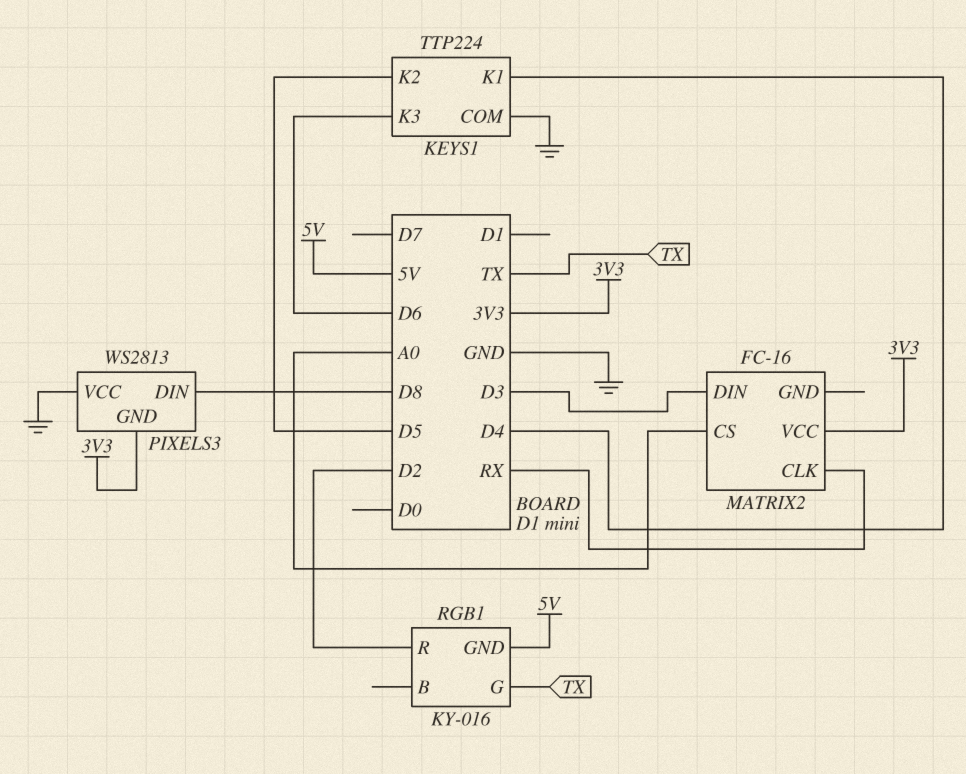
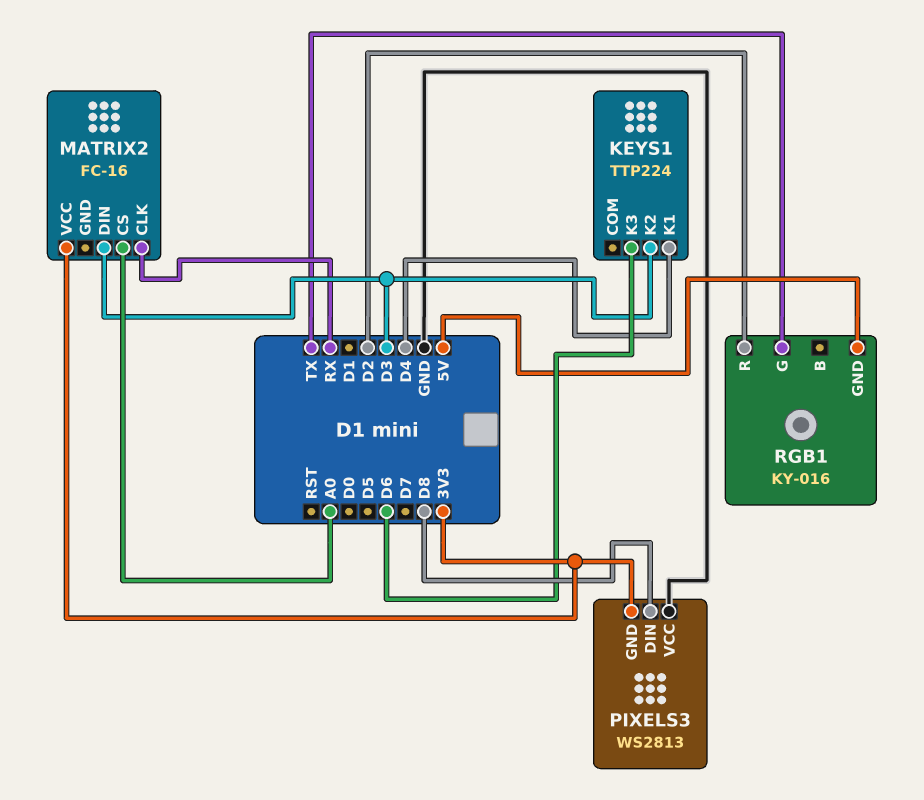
KEYS1 pin COM: GND -> none
KEYS1 pin K2: D5 -> D3

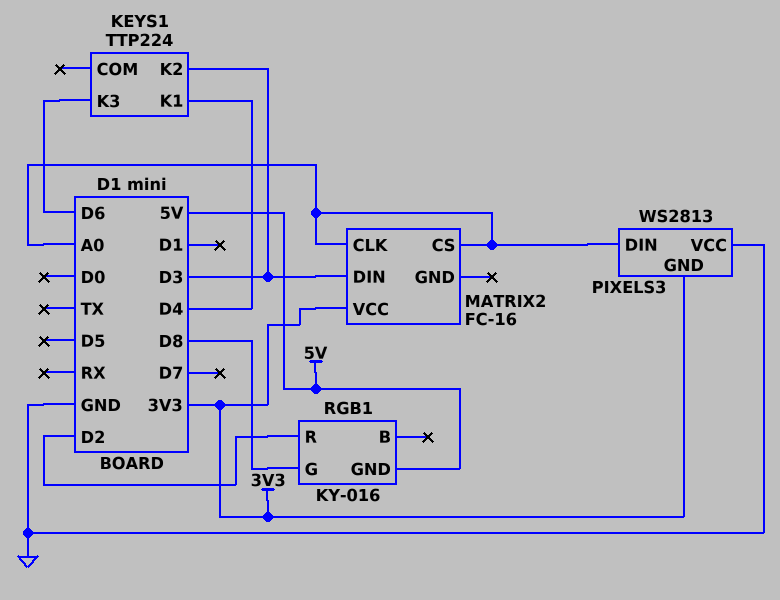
MATRIX2 pin CLK: RX -> A0
PIXELS3 pin DIN: D8 -> A0
RGB1 pin G: TX -> D8

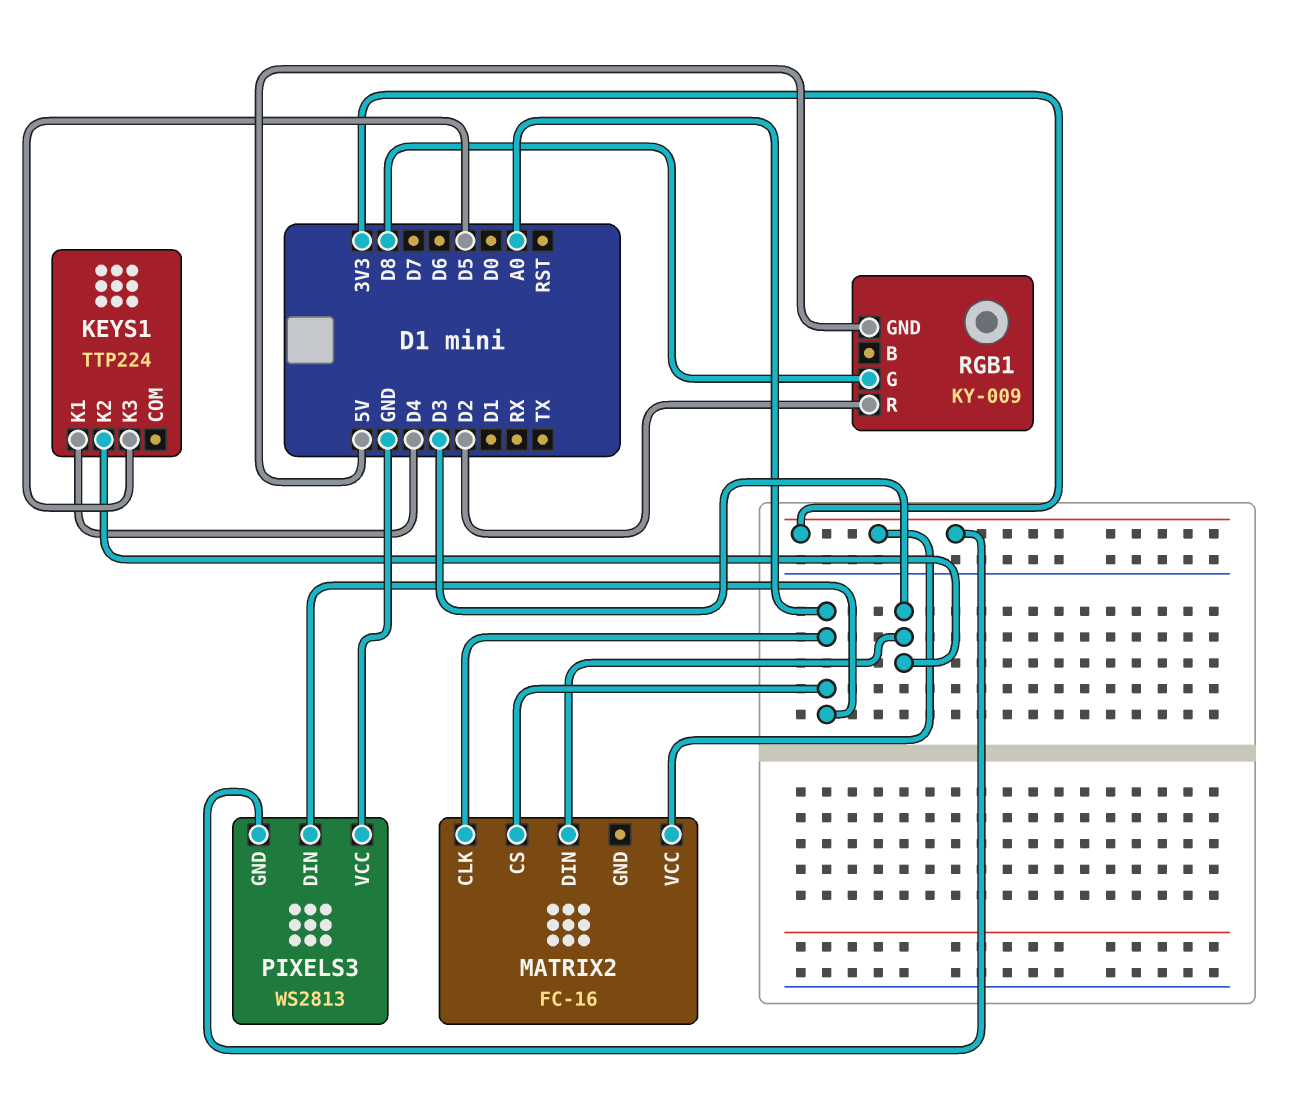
KEYS1 pin K3: D6 -> D5
RGB1: KY-016 -> KY-009

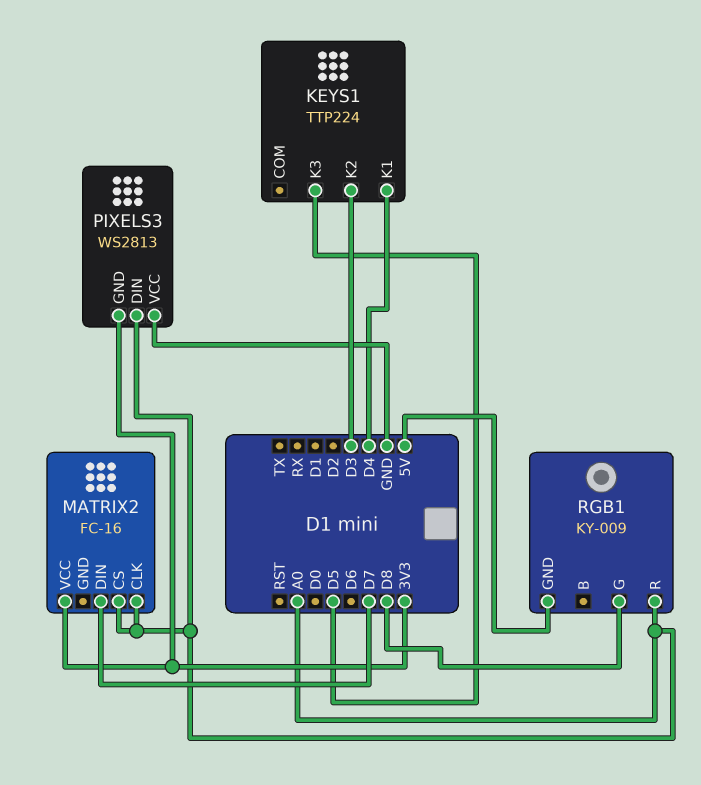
MATRIX2 pin DIN: D3 -> D7
RGB1 pin R: D2 -> A0

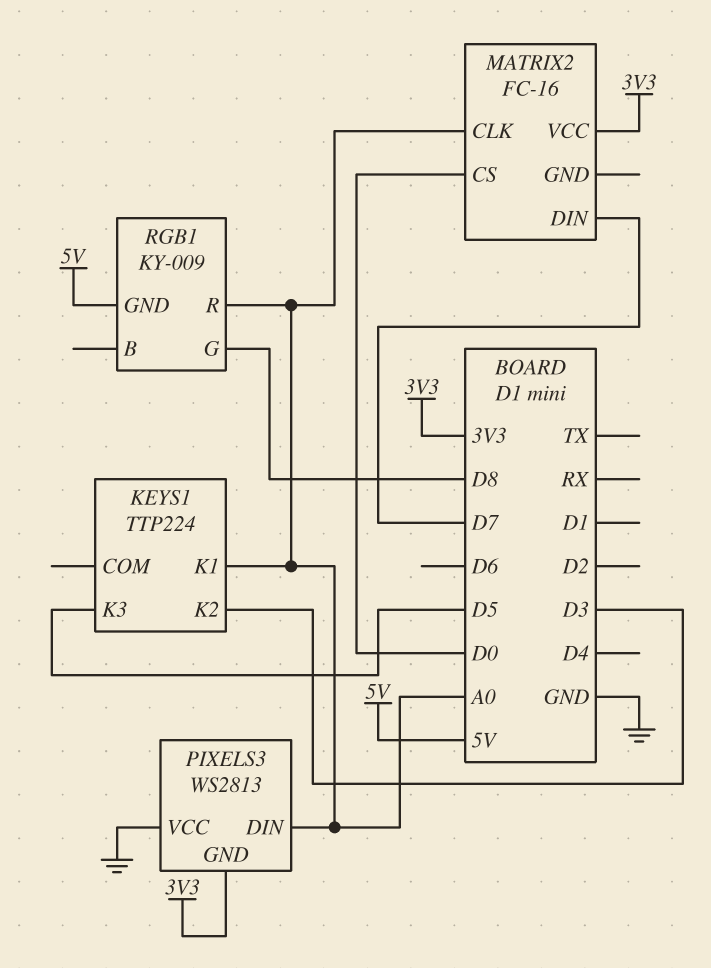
KEYS1 pin K1: D4 -> A0
MATRIX2 pin CS: A0 -> D0

